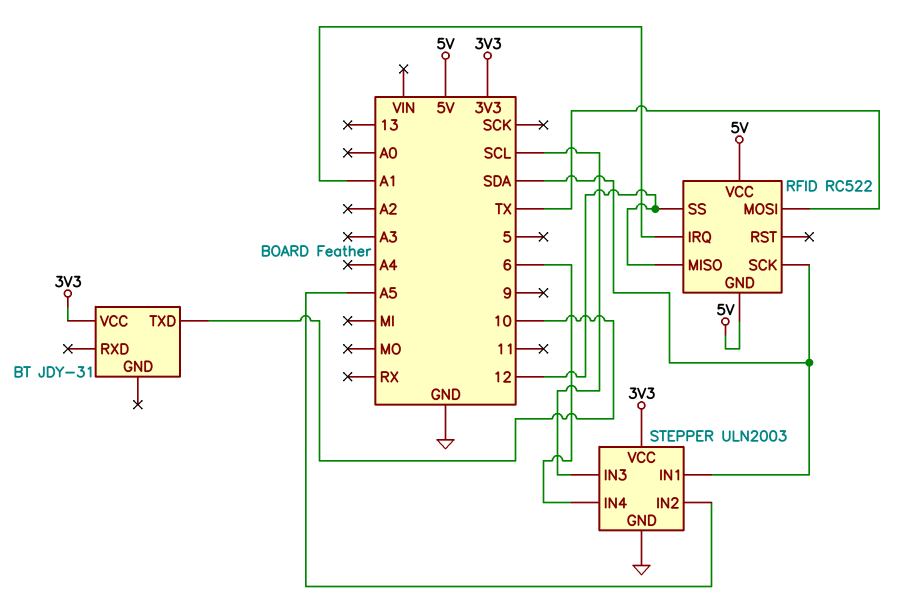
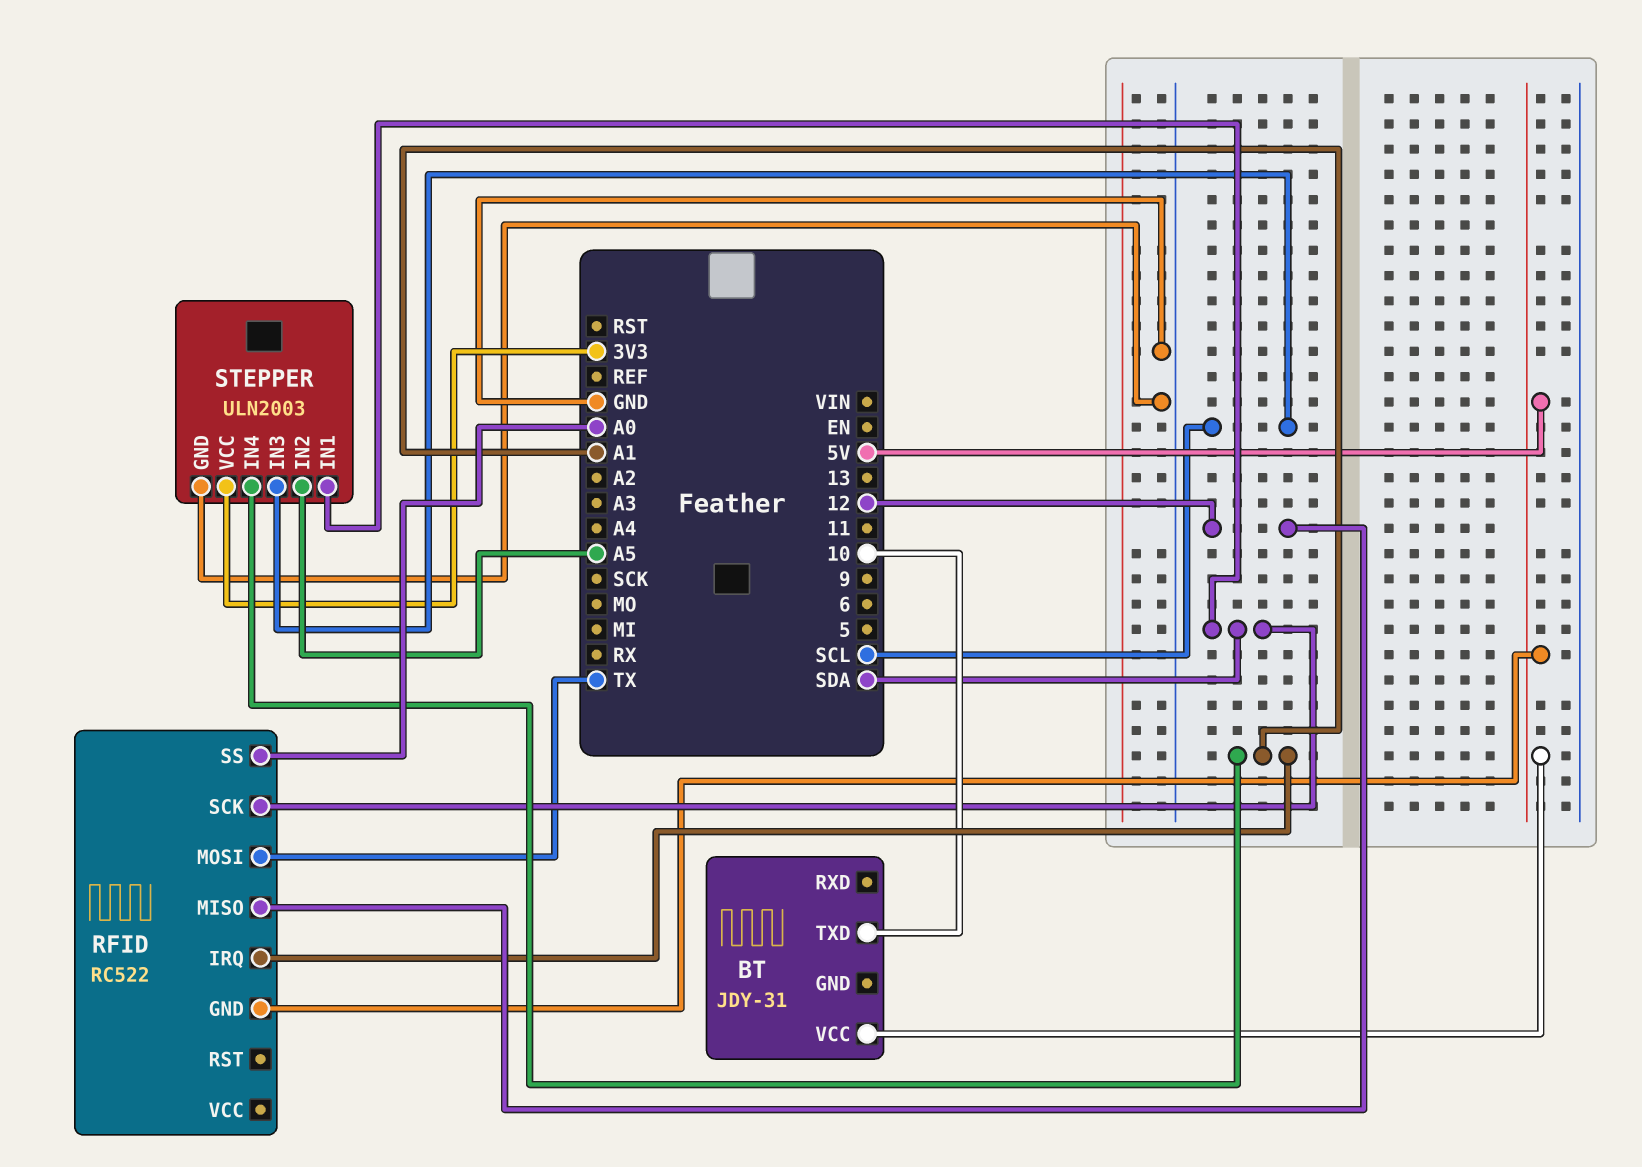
BT pin VCC: 3V3 -> 5V
RFID pin SS: 12 -> A0
RFID pin VCC: 5V -> none
STEPPER pin IN4: 6 -> A1

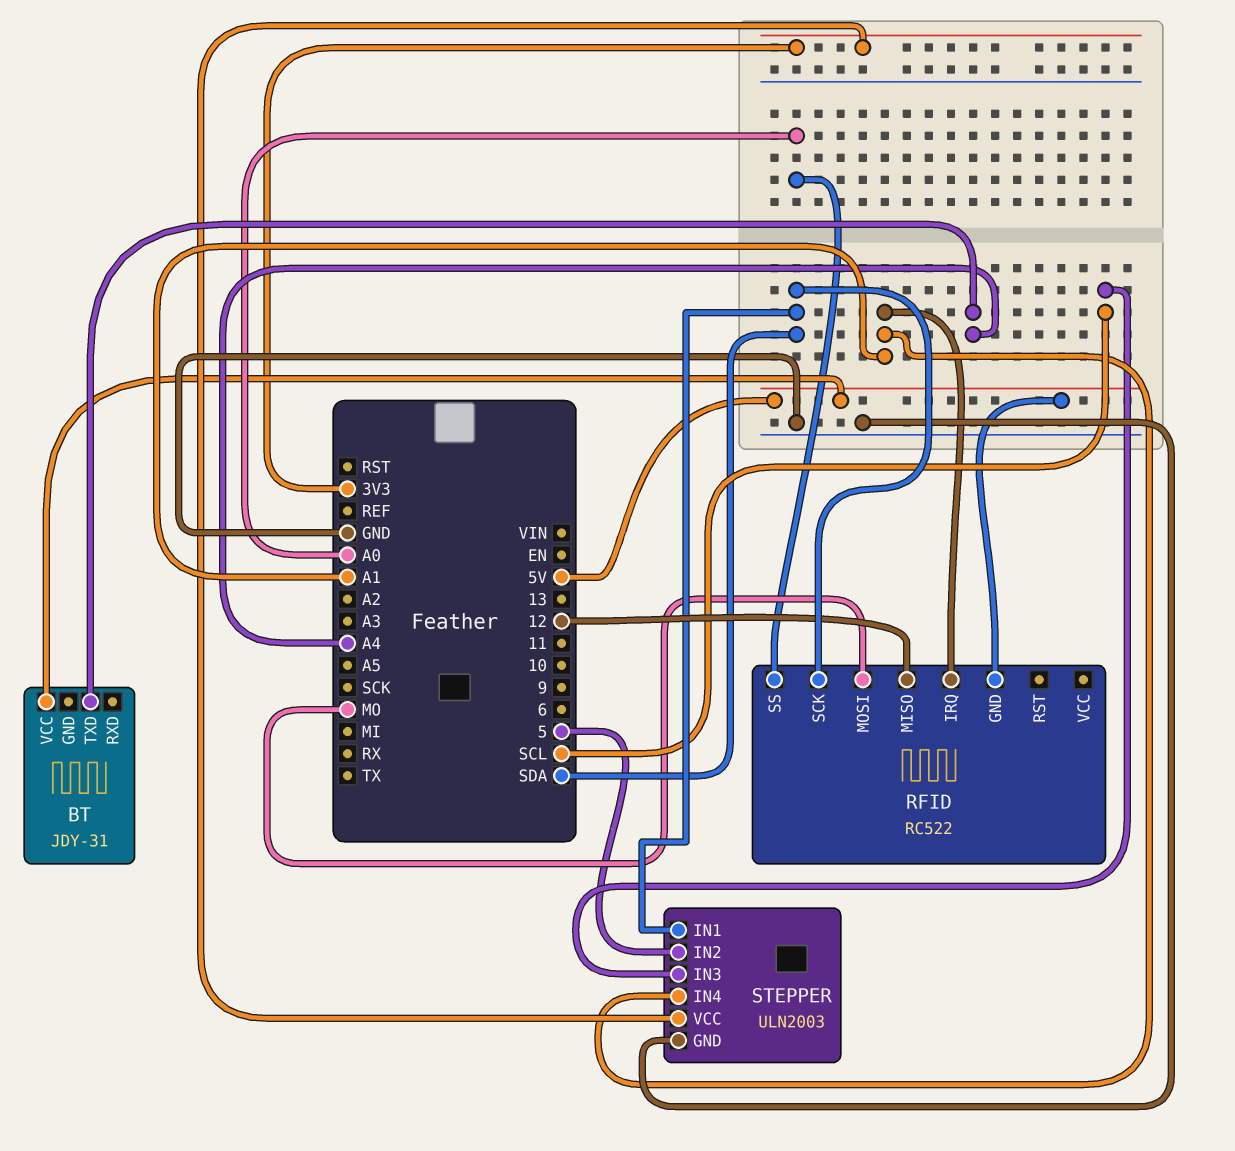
BT pin TXD: 10 -> A4
RFID pin MOSI: TX -> MO
STEPPER pin IN2: A5 -> 5

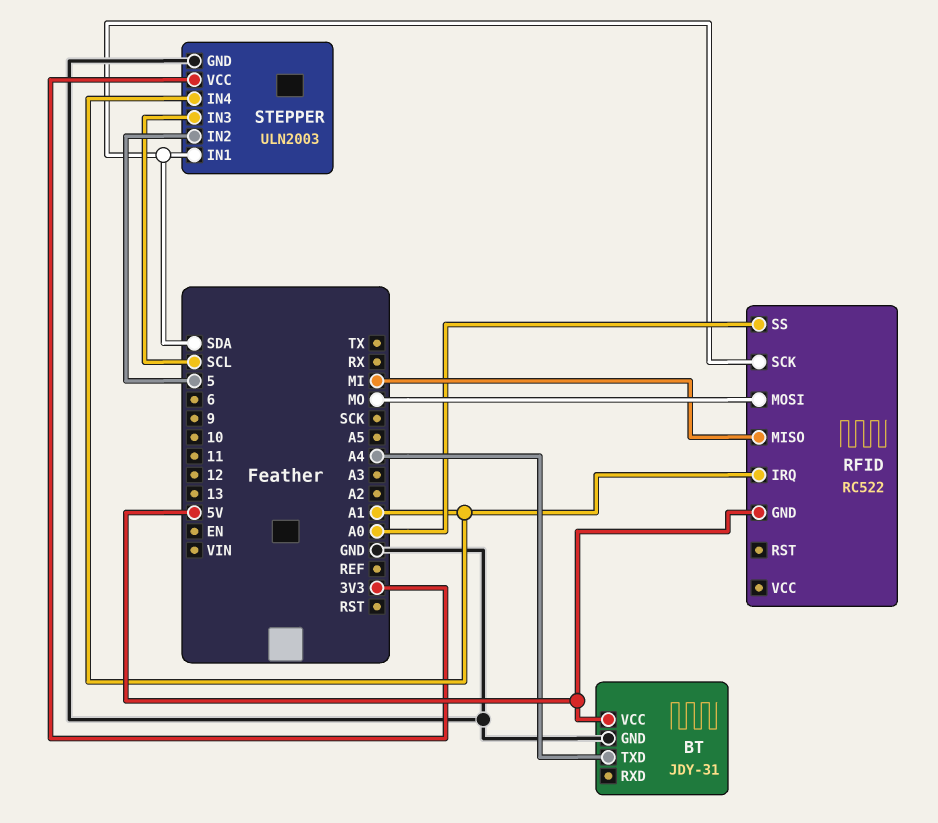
BT pin GND: none -> GND
RFID pin MISO: 12 -> MI

